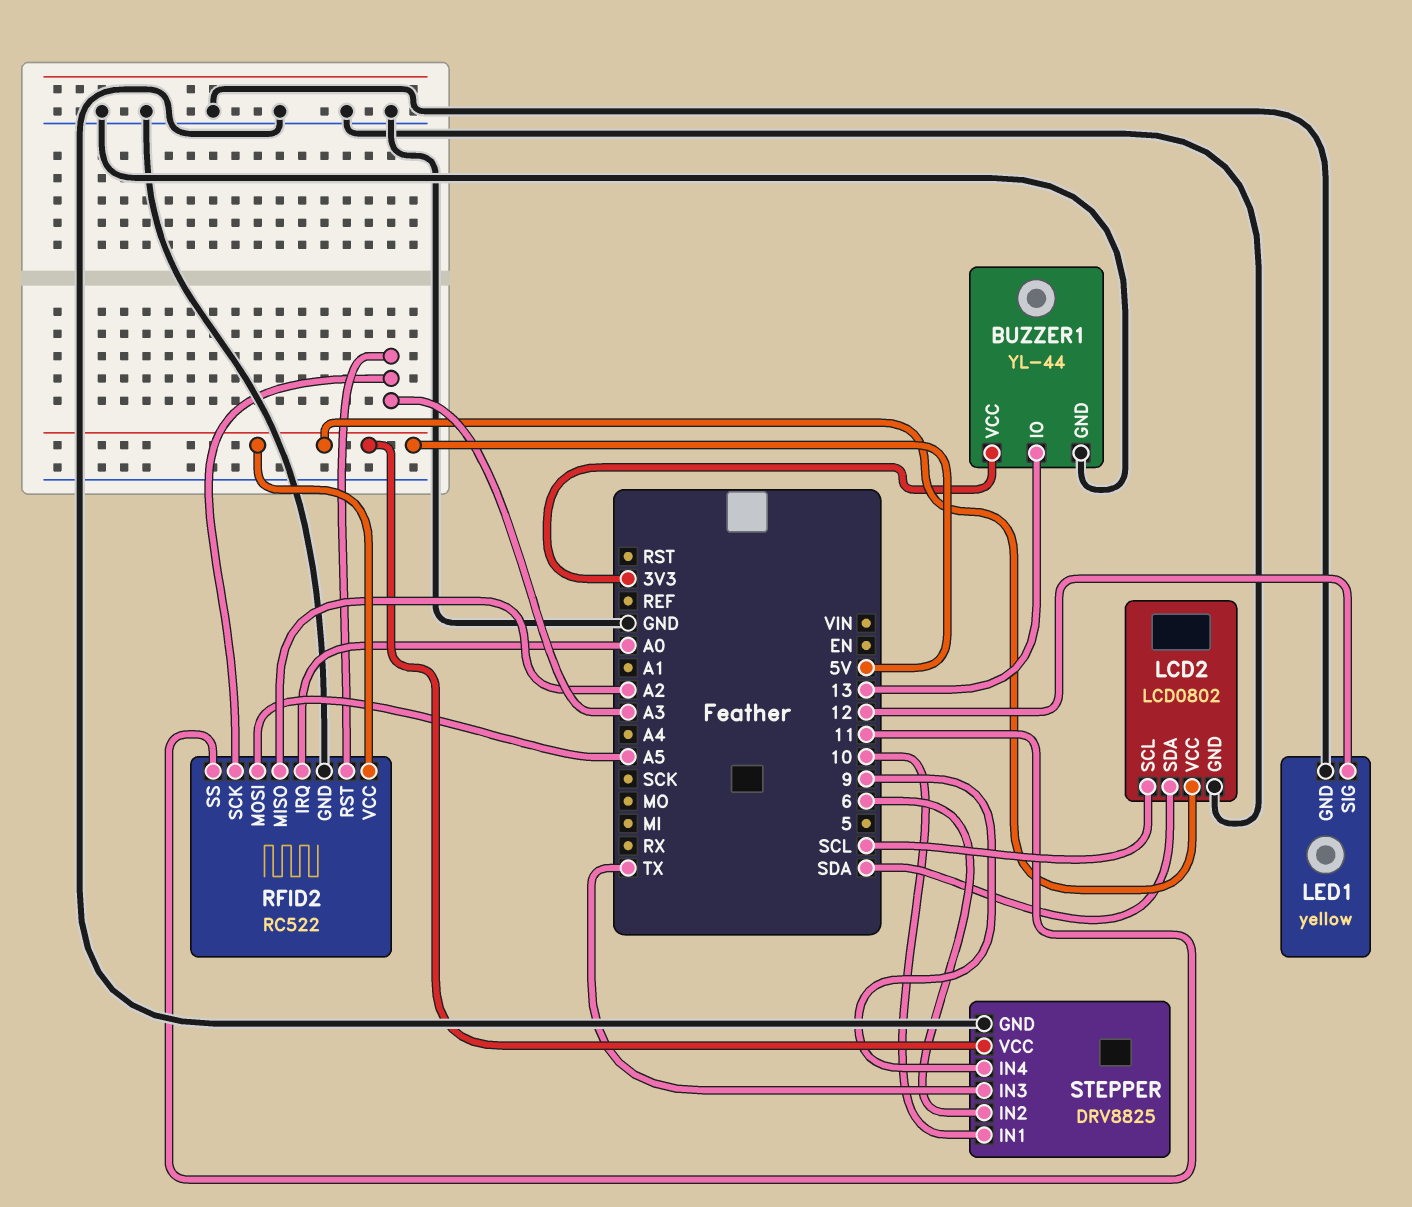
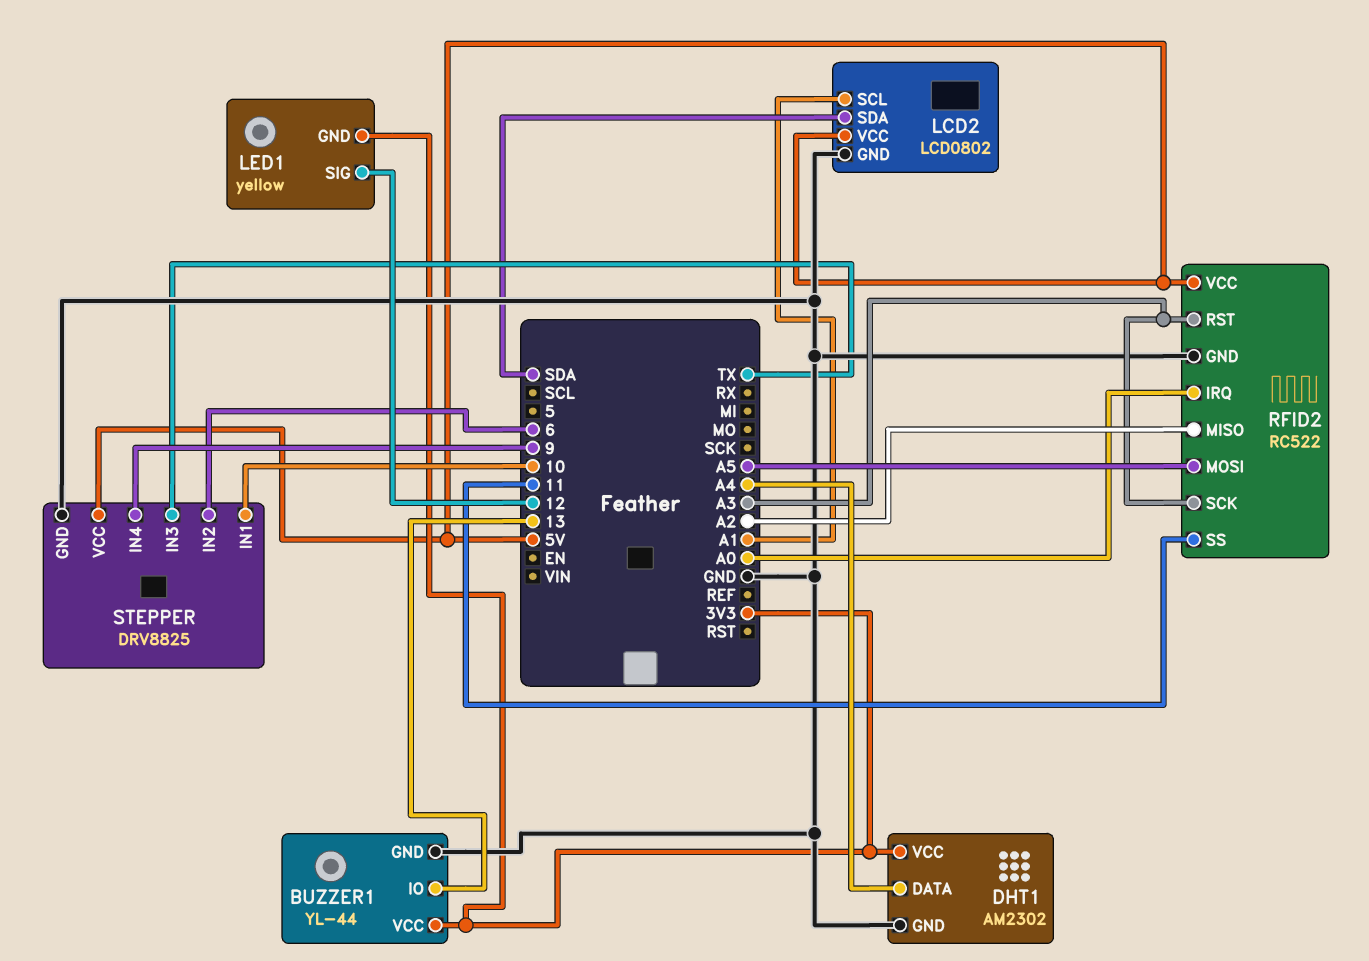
DHT1: none -> AM2302
DHT1 pin DATA: none -> A4
DHT1 pin GND: none -> GND
DHT1 pin VCC: none -> 3V3
LCD2 pin SCL: SCL -> A1
LED1 pin GND: GND -> 3V3

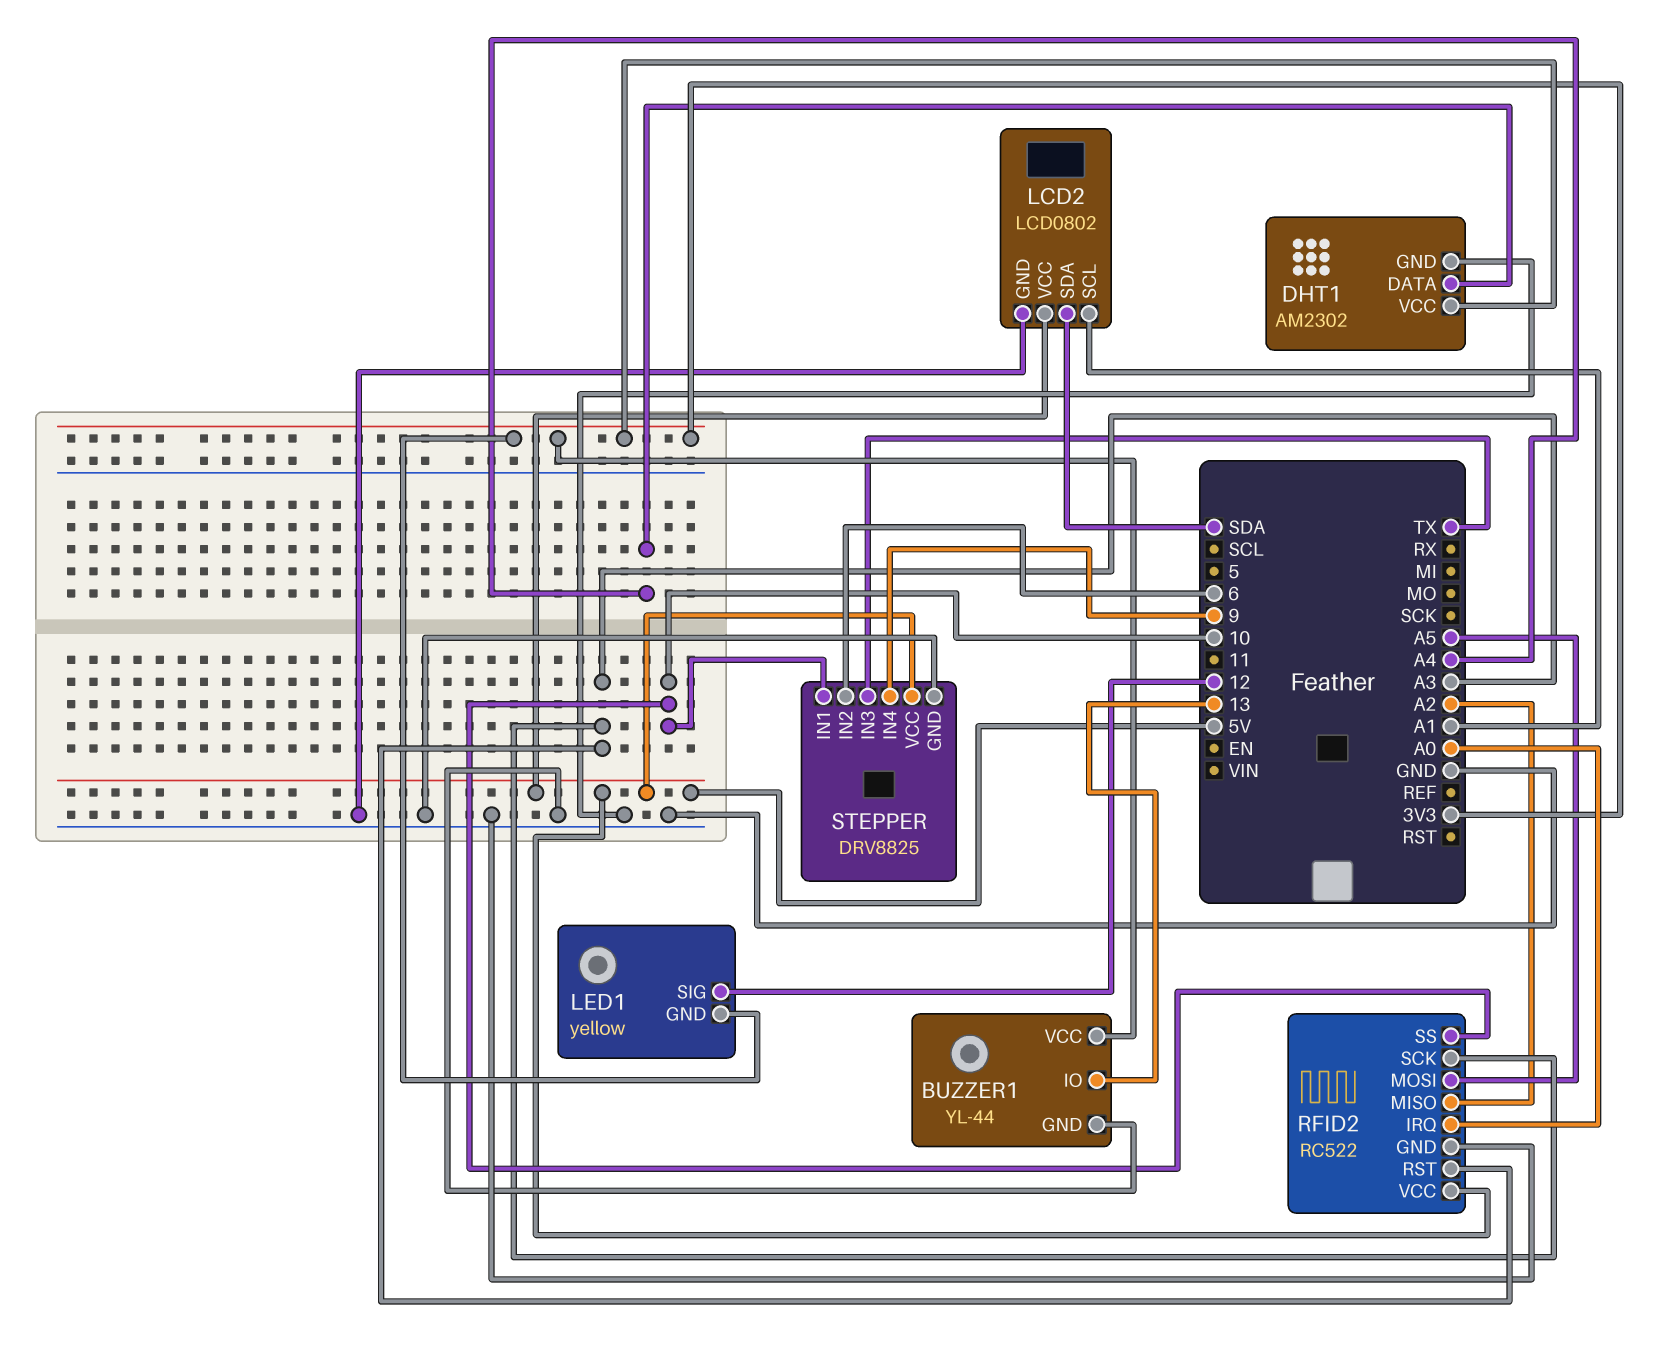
RFID2 pin SS: 11 -> 10

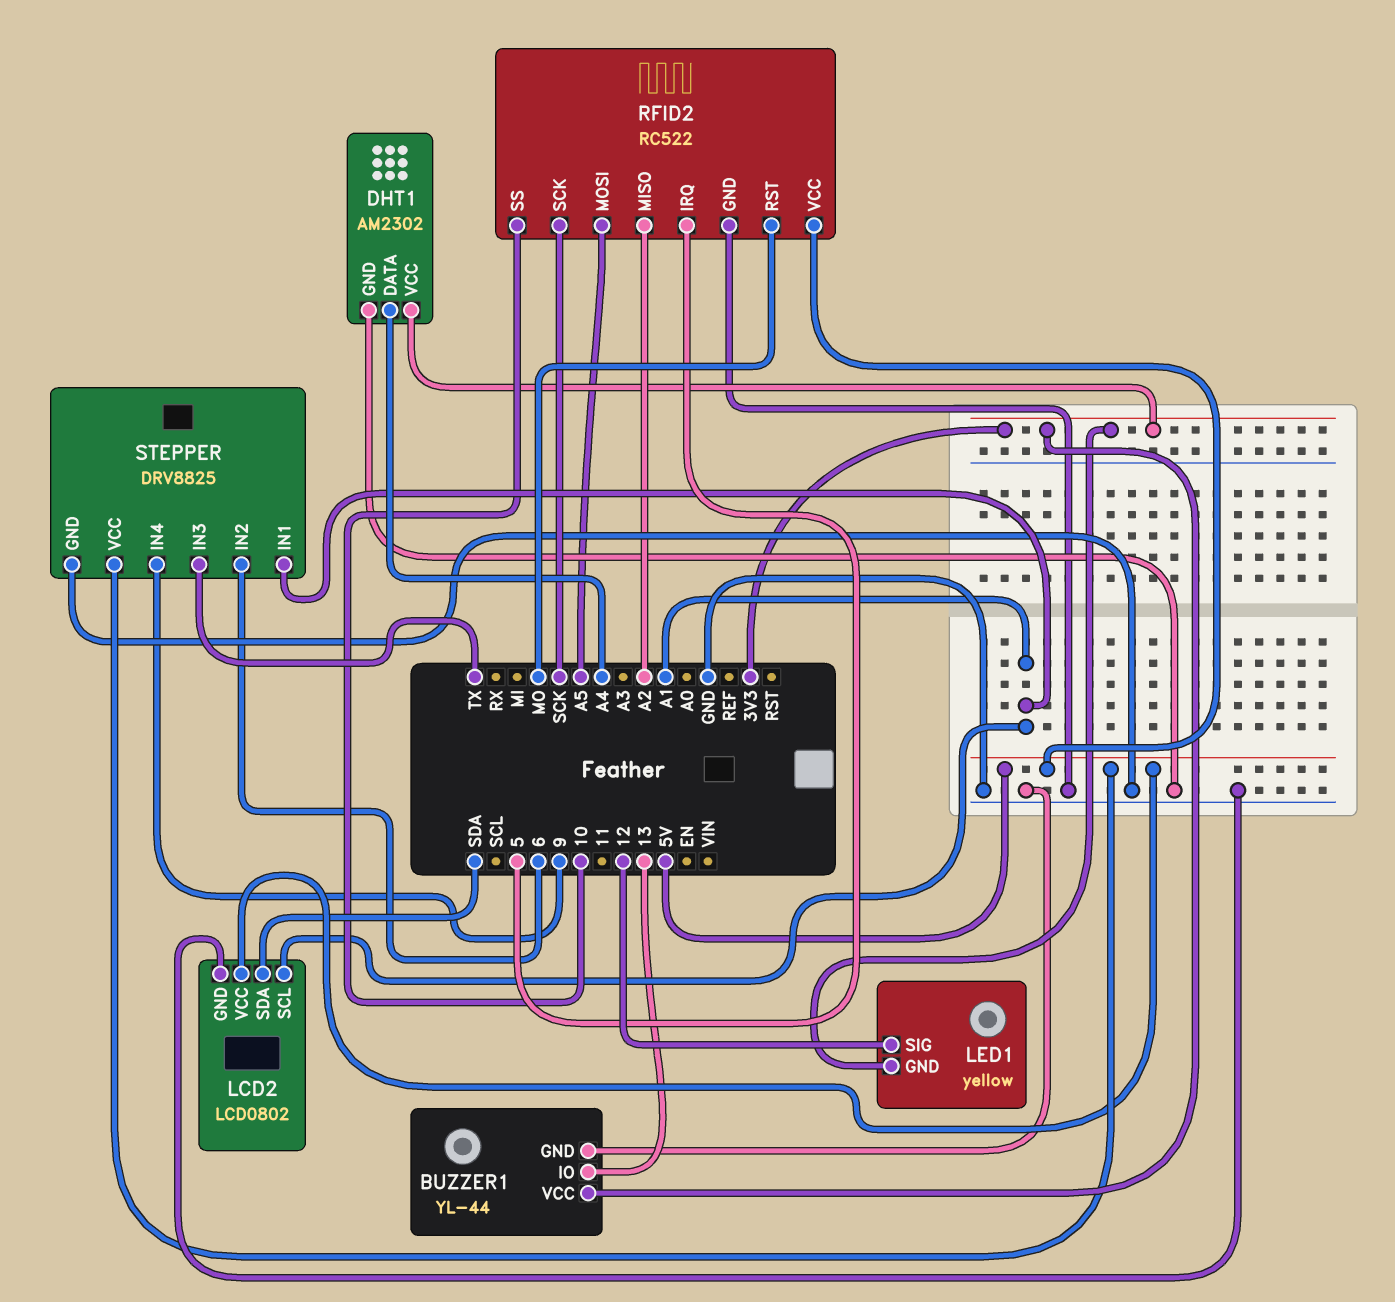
RFID2 pin IRQ: A0 -> 5
RFID2 pin RST: A3 -> MO
RFID2 pin SCK: A3 -> SCK
STEPPER pin IN1: 10 -> A1

